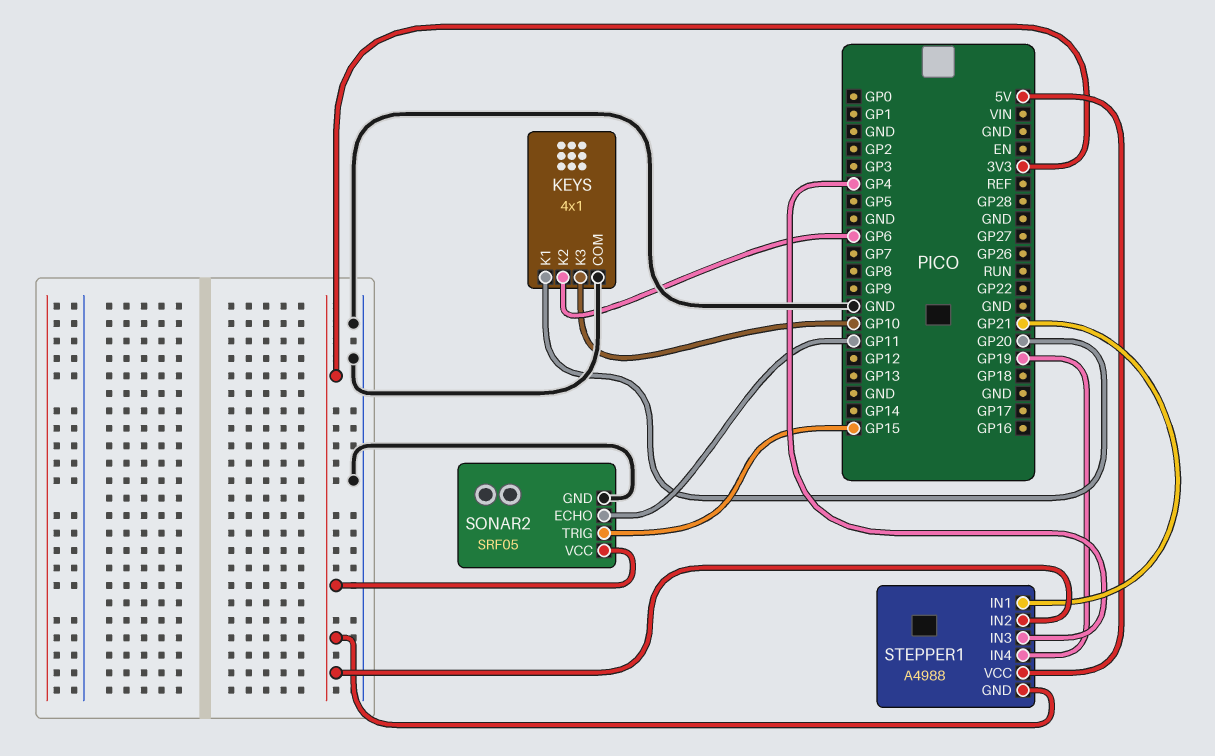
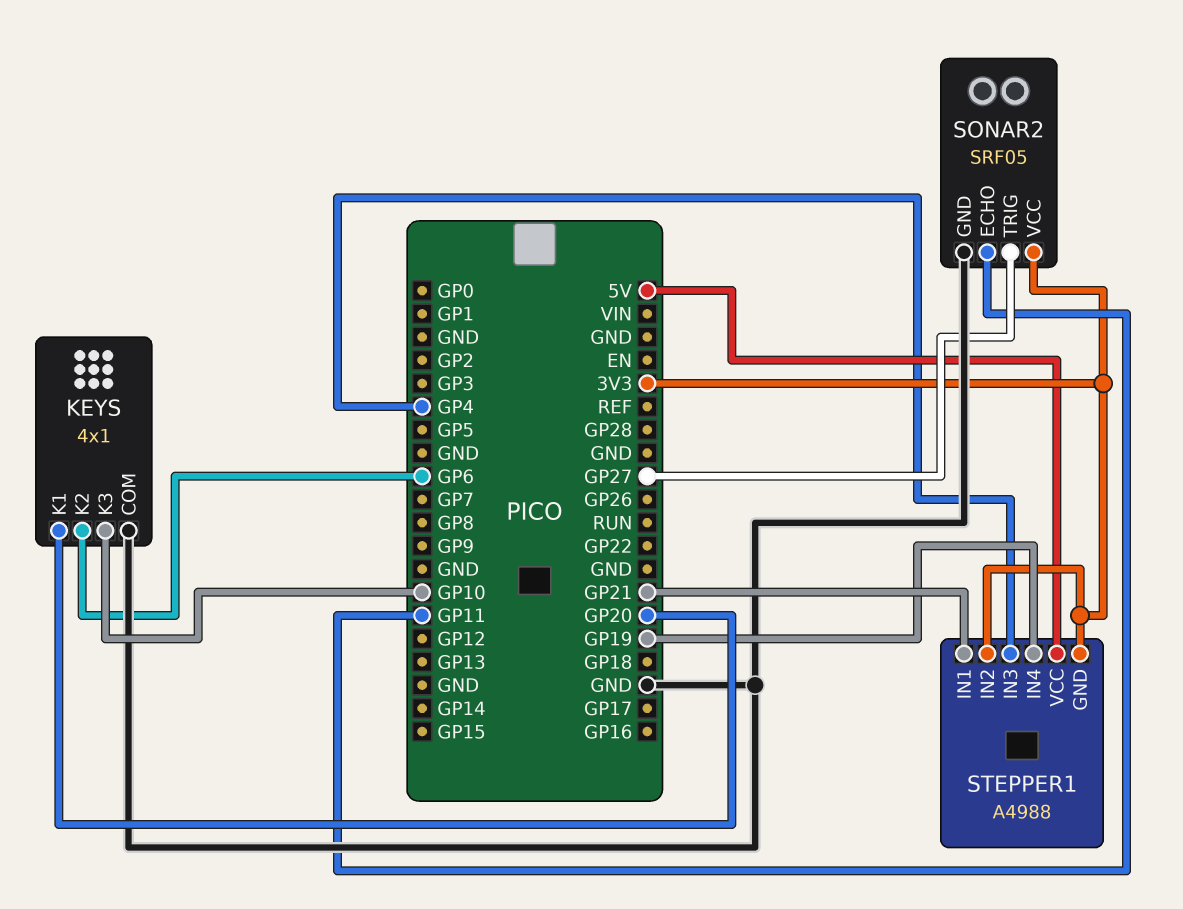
SONAR2 pin TRIG: GP15 -> GP27

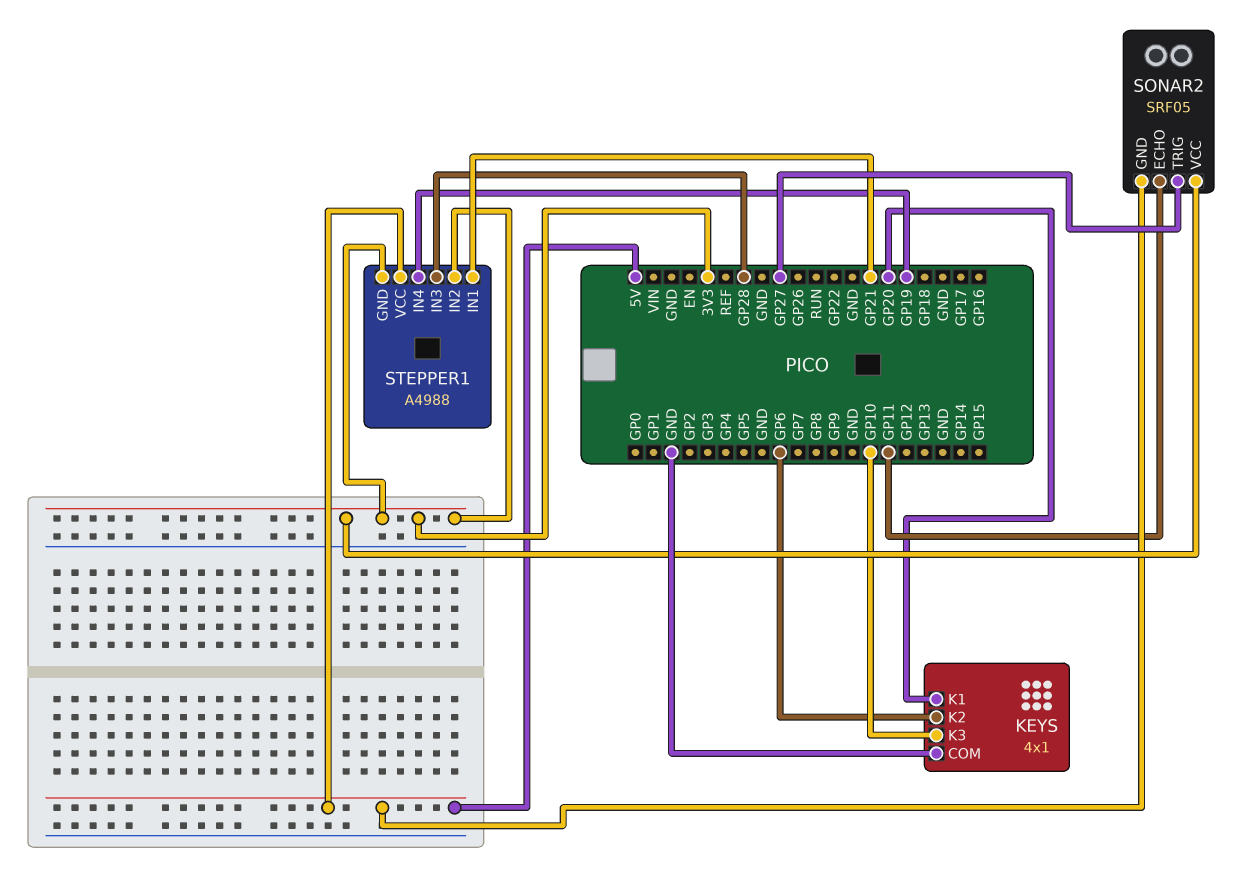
SONAR2 pin GND: GND -> 5V
STEPPER1 pin IN3: GP4 -> GP28

